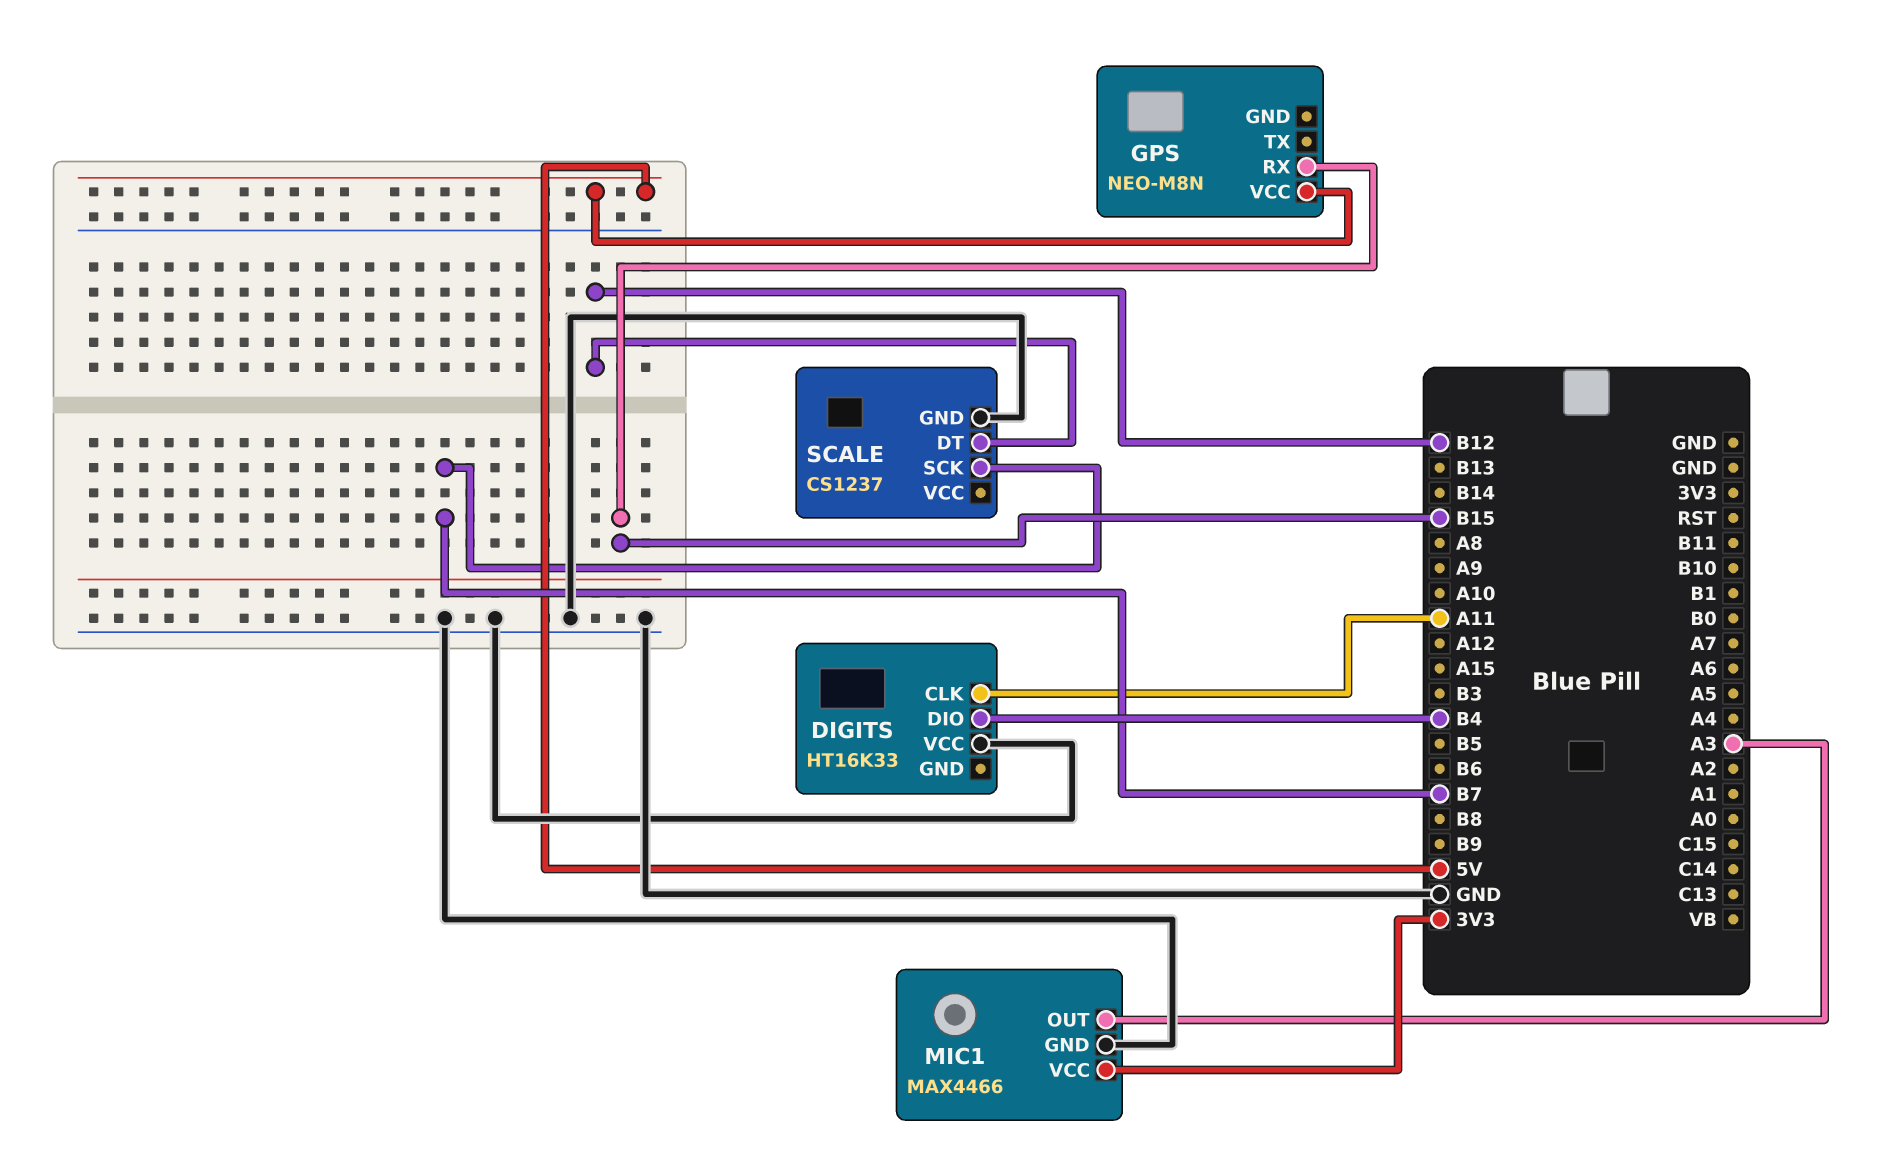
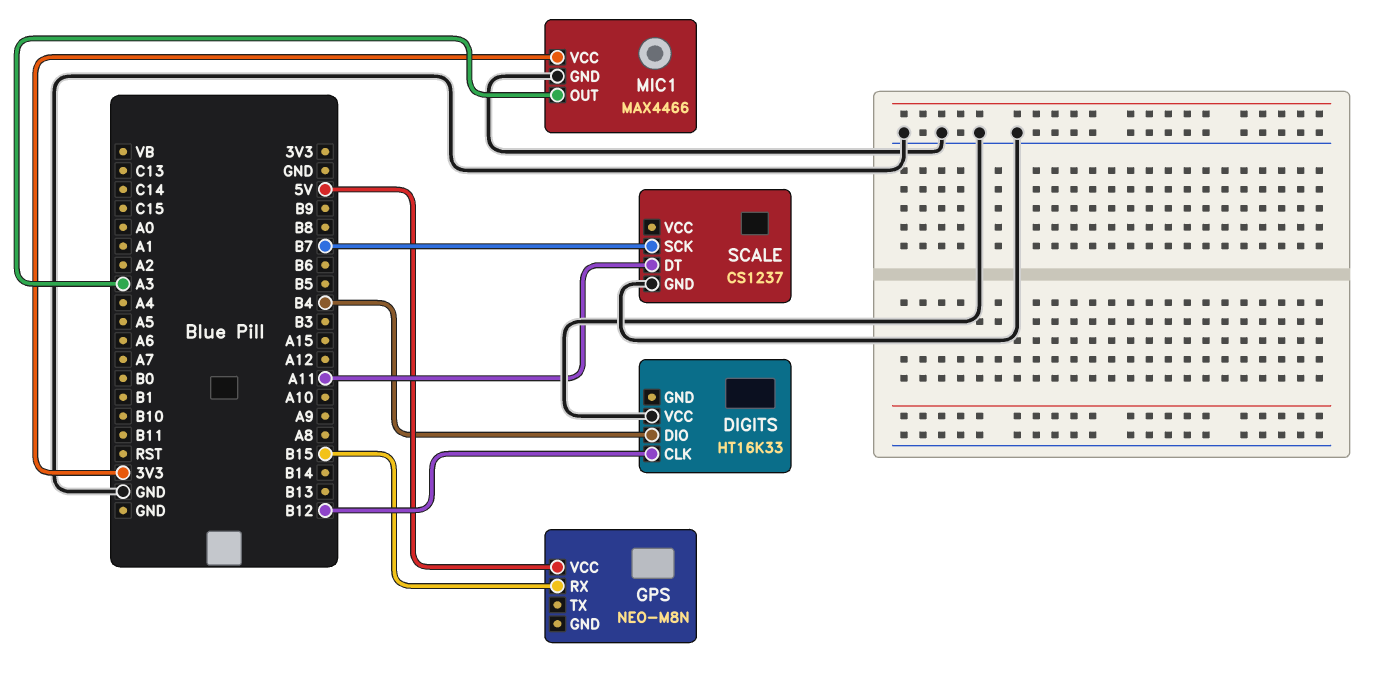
DIGITS pin CLK: A11 -> B12
SCALE pin DT: B12 -> A11

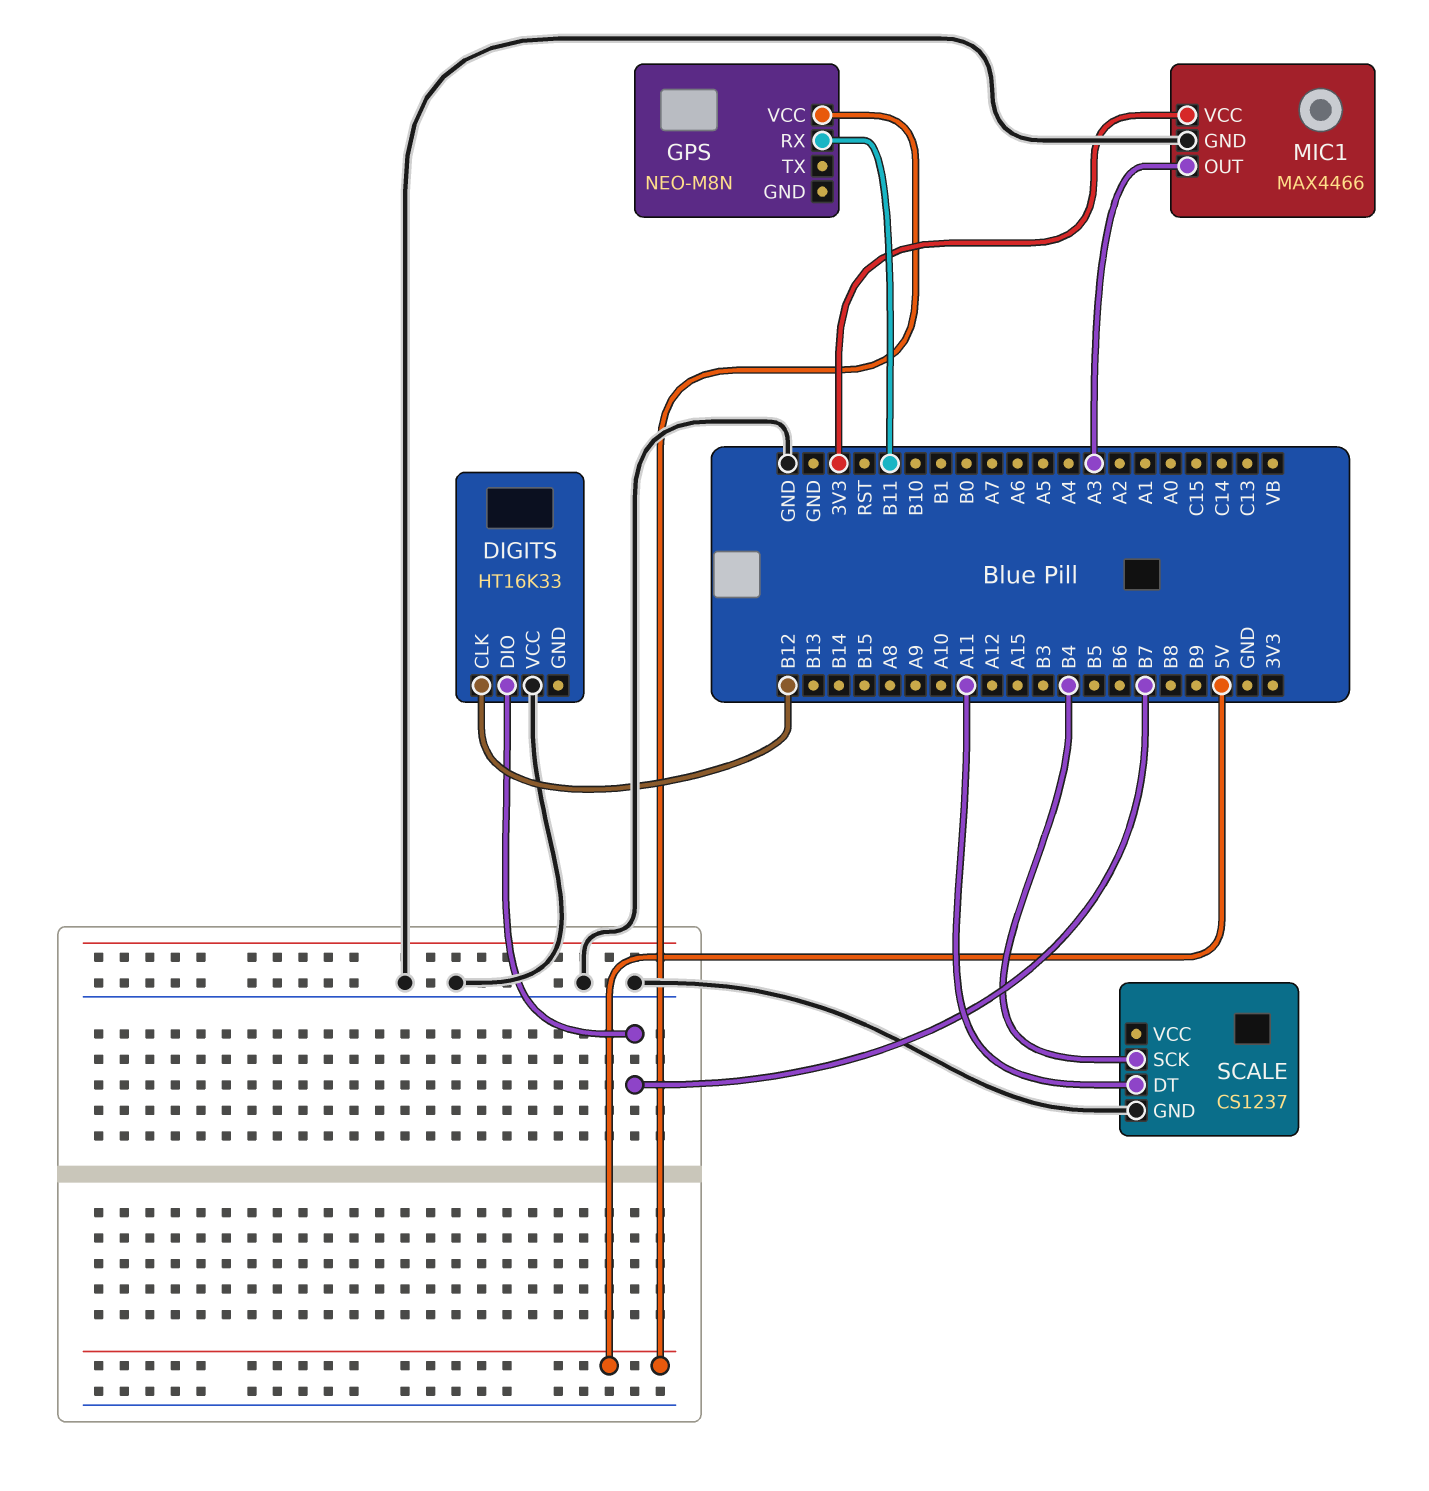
DIGITS pin DIO: B4 -> B7
GPS pin RX: B15 -> B11
SCALE pin SCK: B7 -> B4

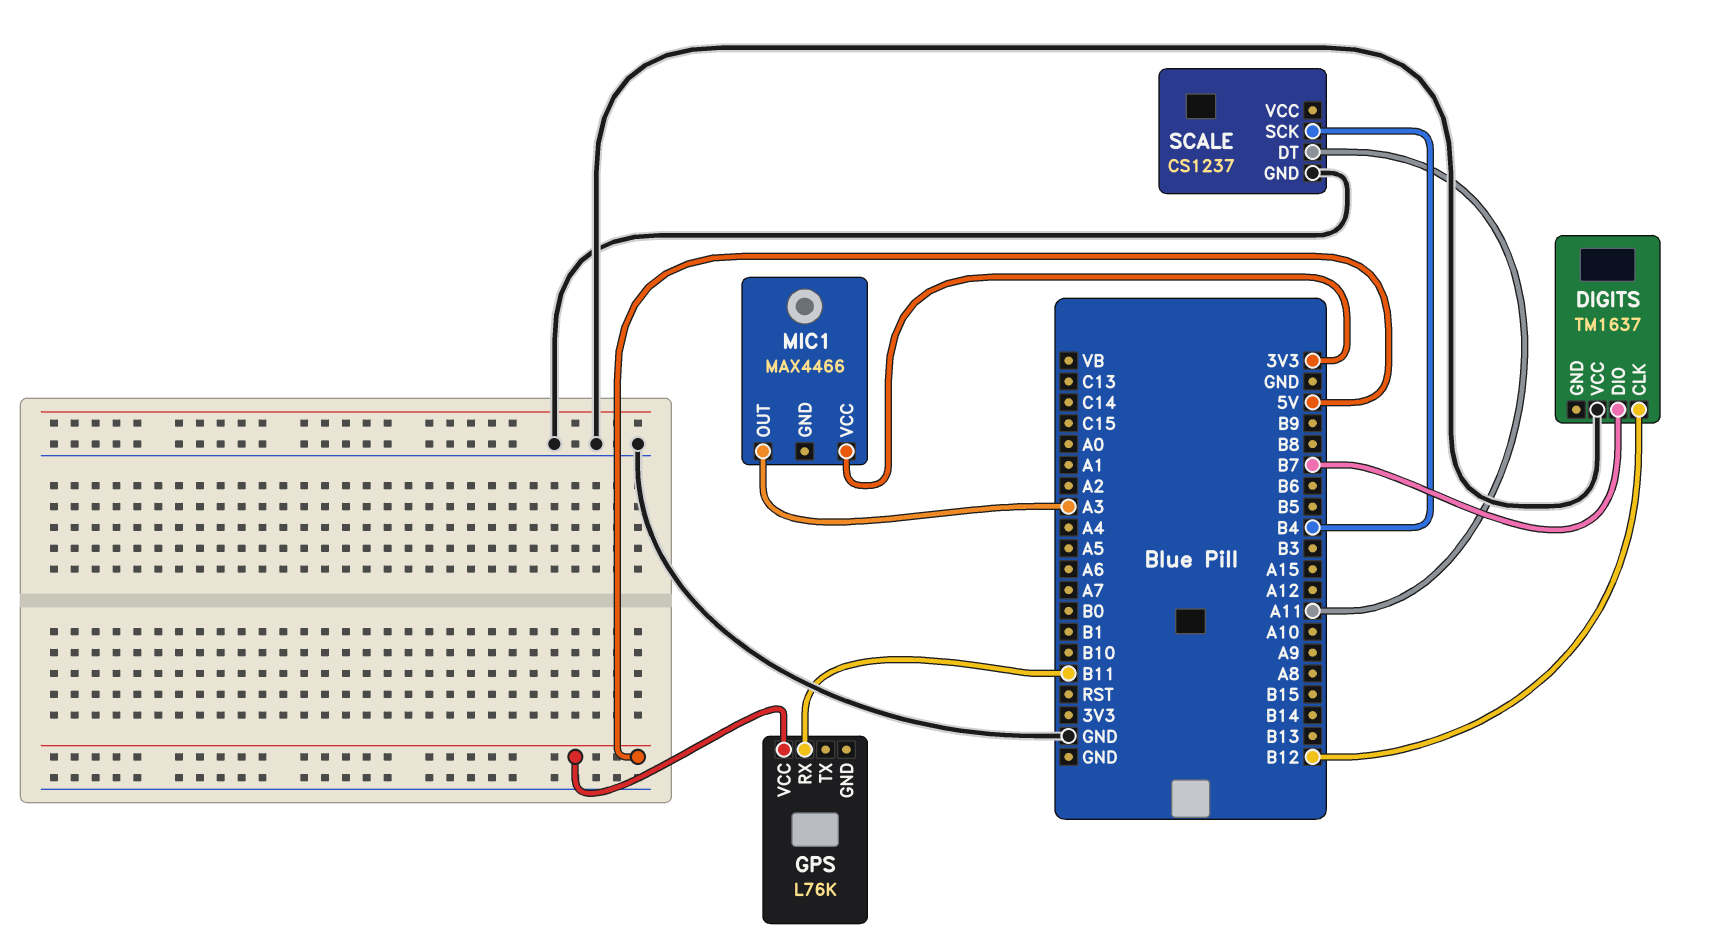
DIGITS: HT16K33 -> TM1637
GPS: NEO-M8N -> L76K
MIC1 pin GND: GND -> none

